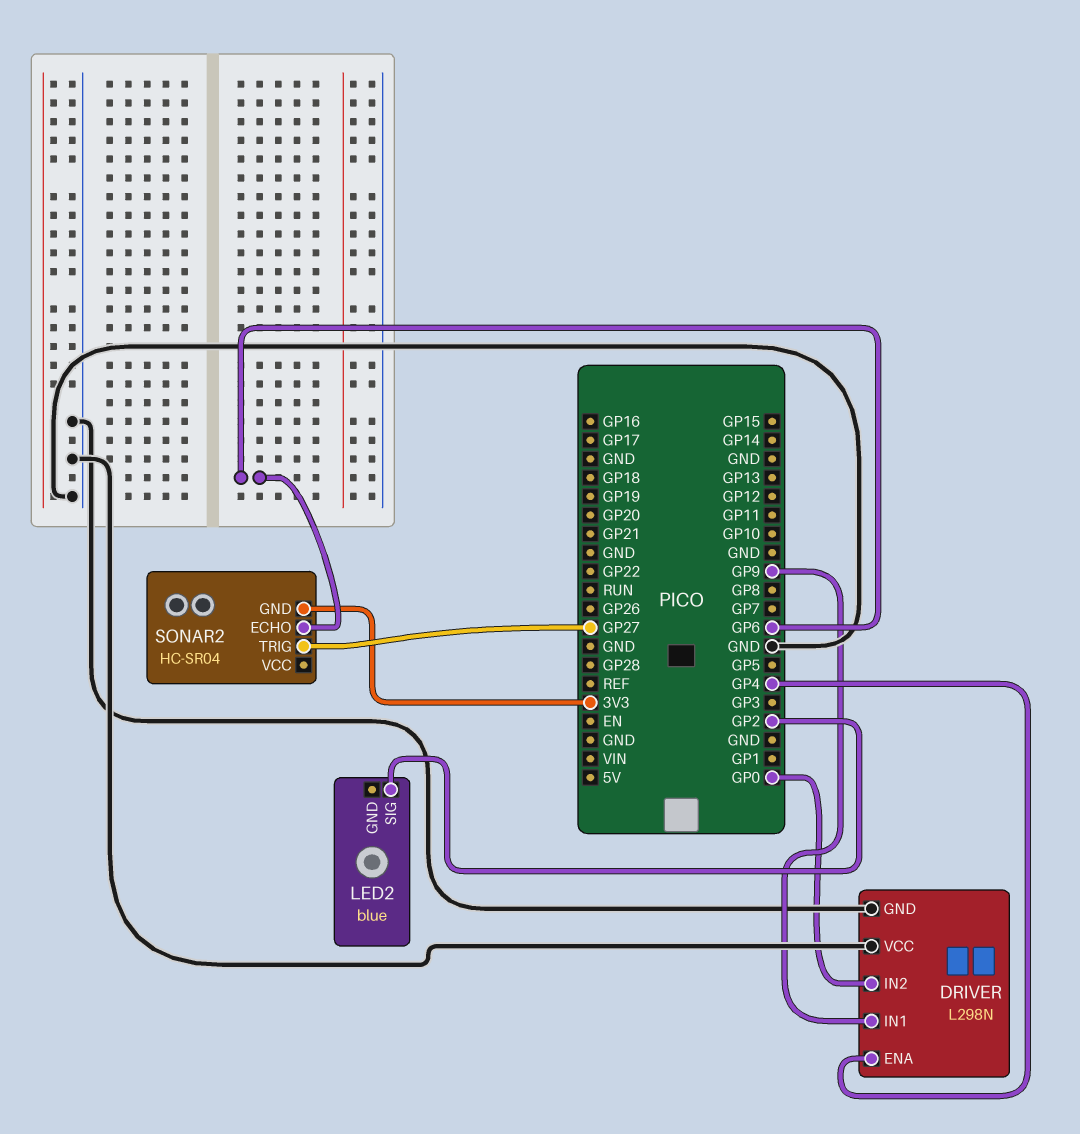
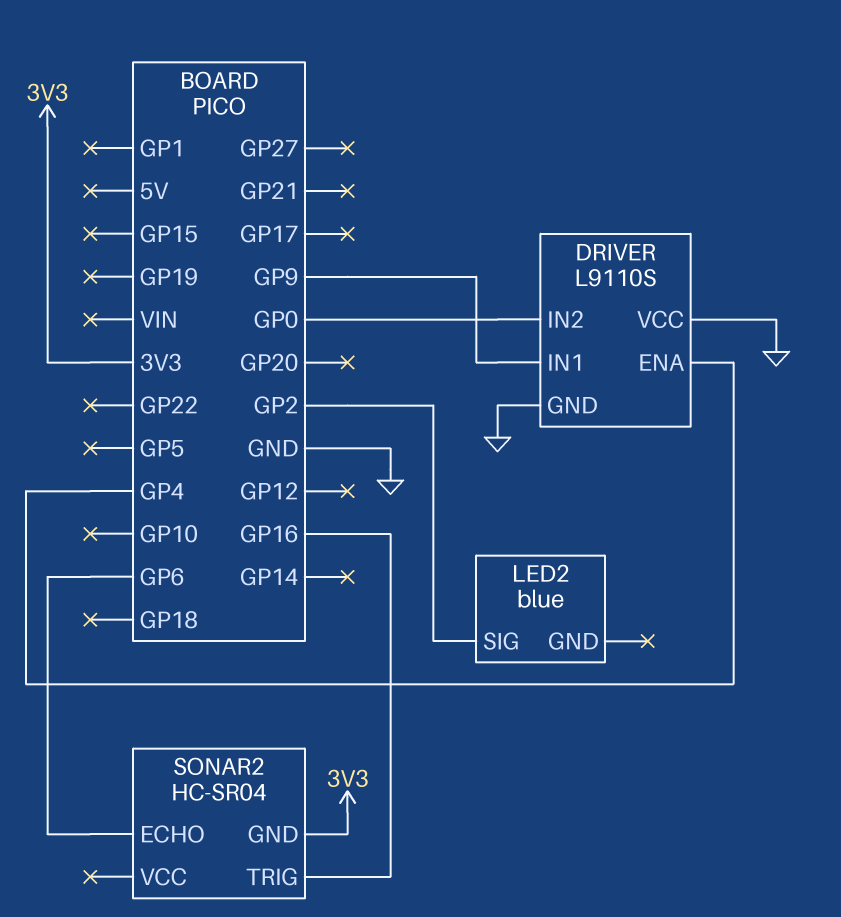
DRIVER: L298N -> L9110S
SONAR2 pin TRIG: GP27 -> GP16

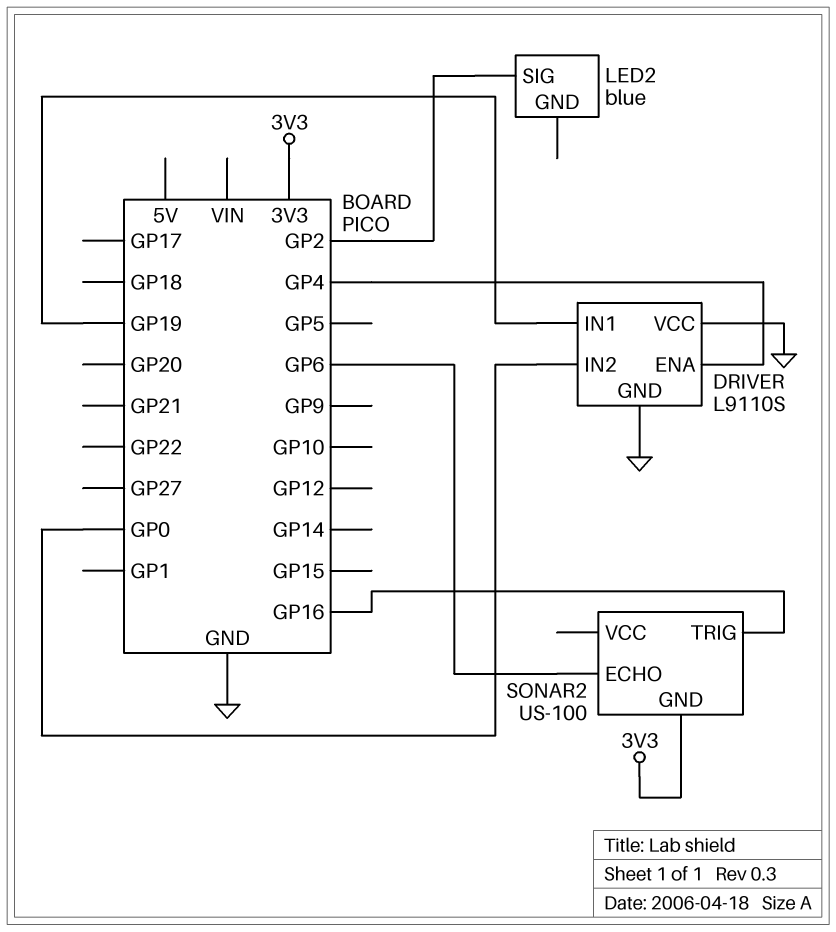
DRIVER pin IN1: GP9 -> GP19
SONAR2: HC-SR04 -> US-100

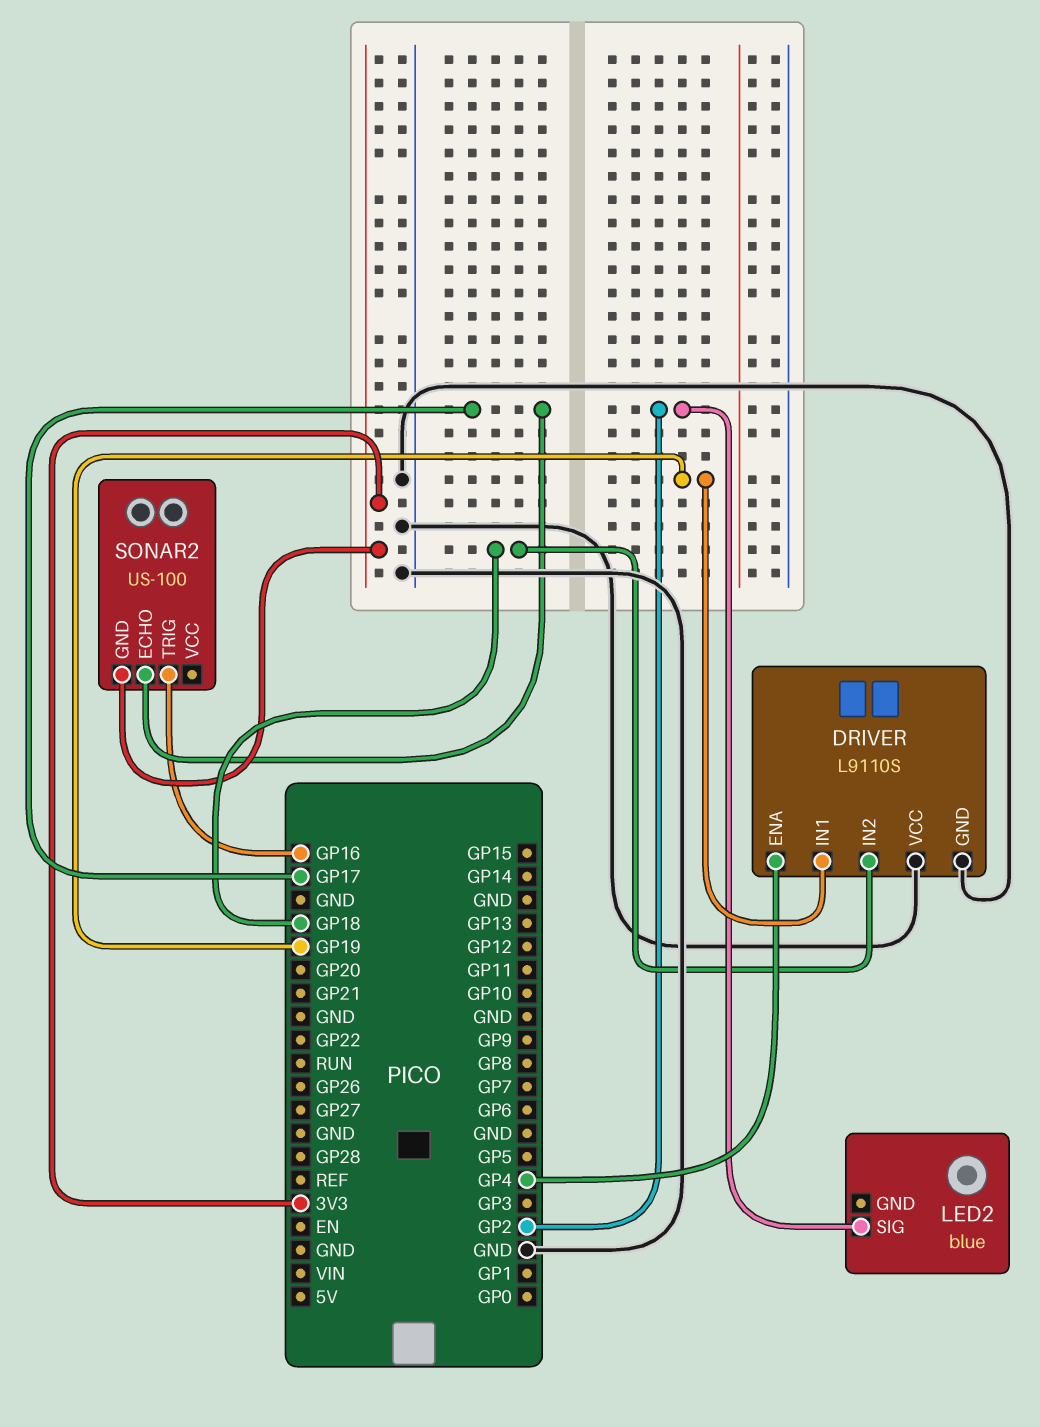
DRIVER pin IN2: GP0 -> GP18
SONAR2 pin ECHO: GP6 -> GP17

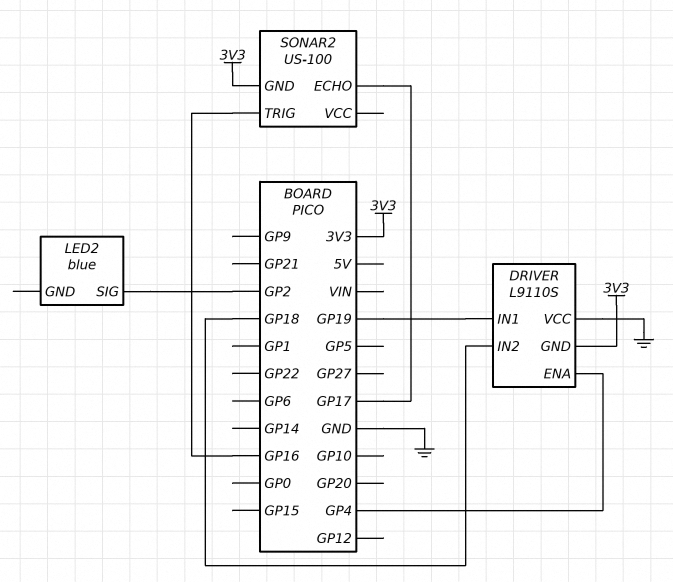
DRIVER pin GND: GND -> 3V3

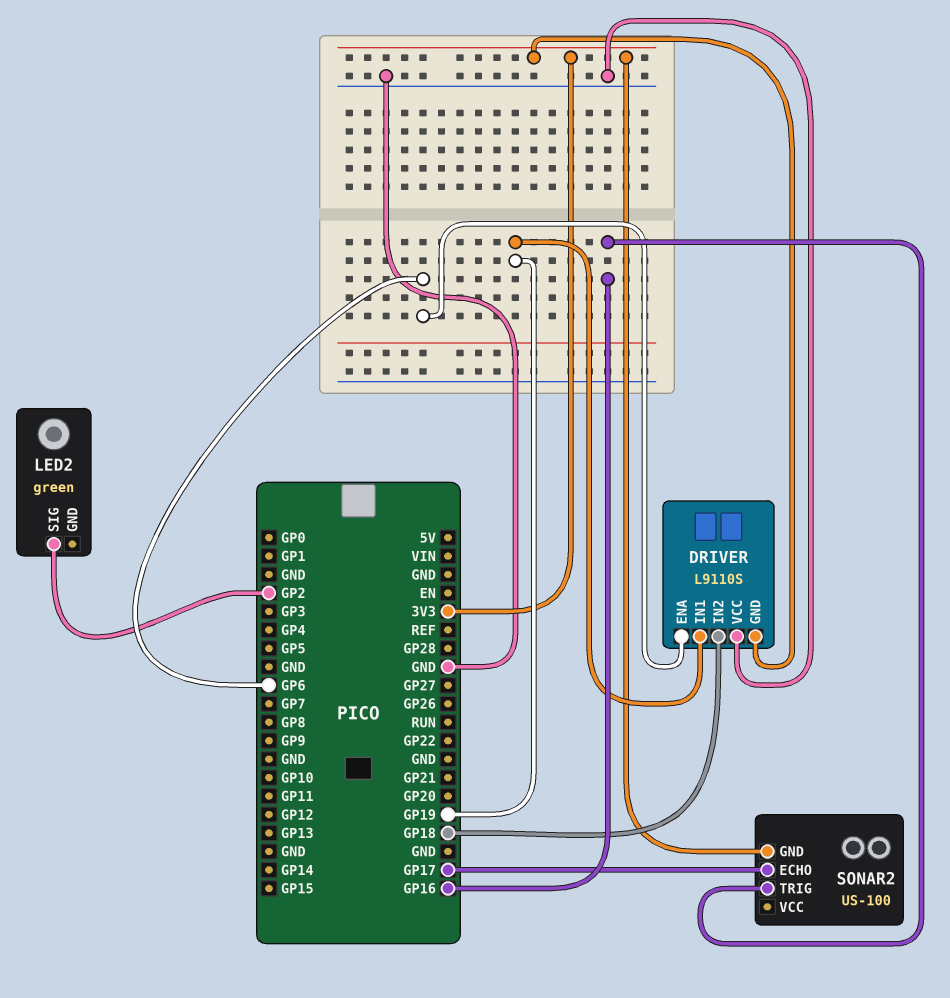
DRIVER pin ENA: GP4 -> GP6
LED2: blue -> green

